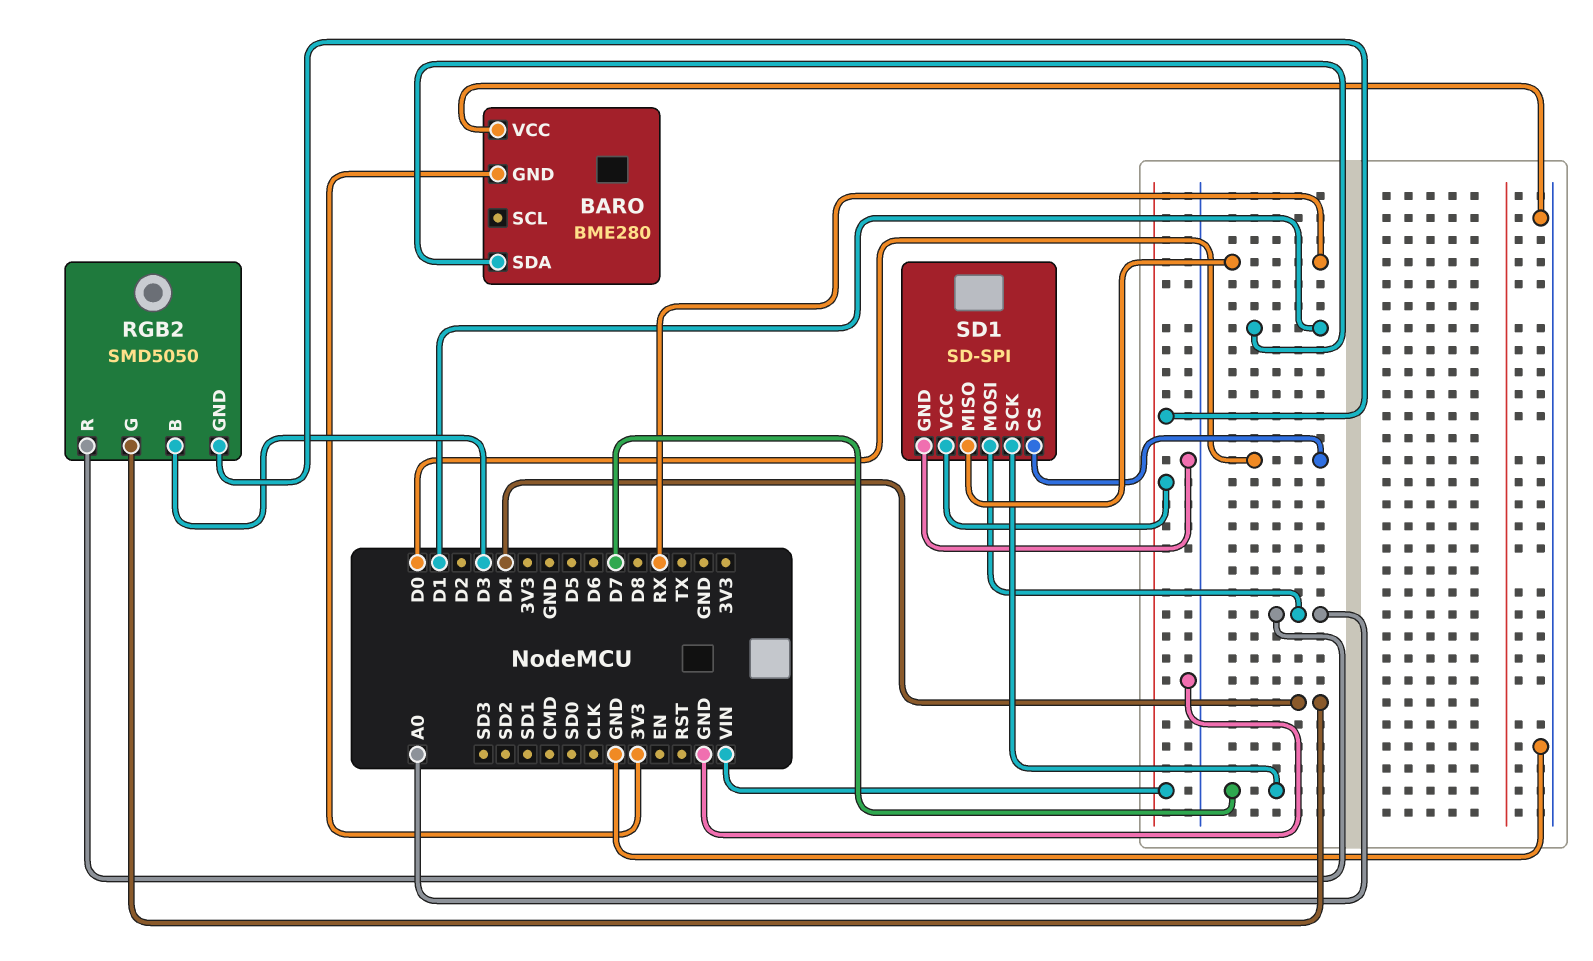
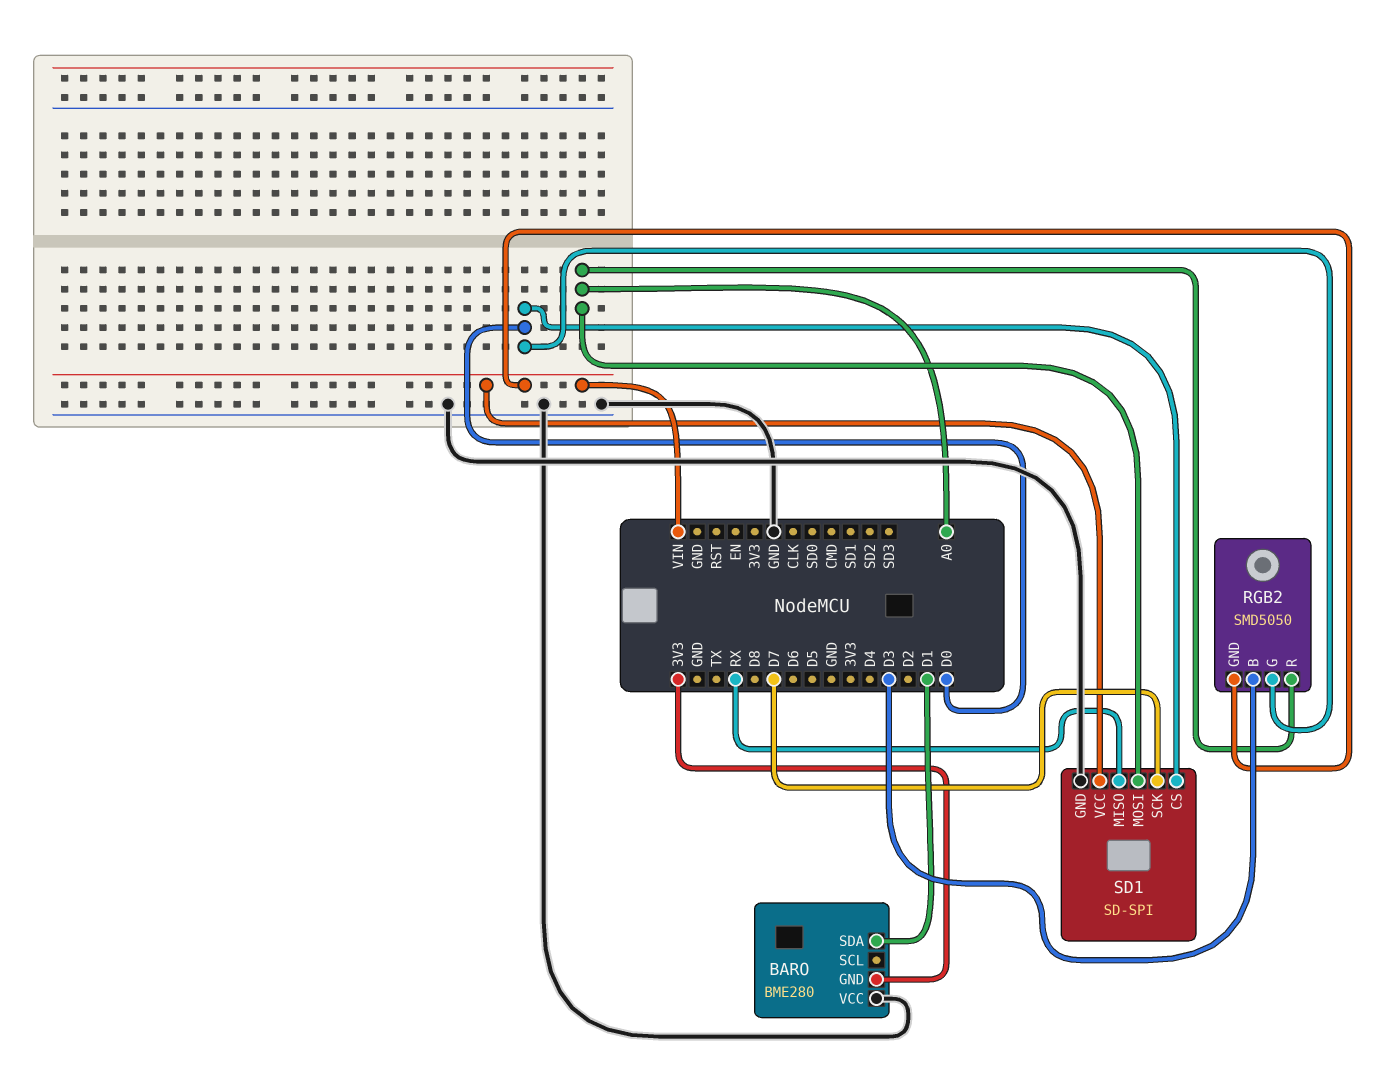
RGB2 pin G: D4 -> D0

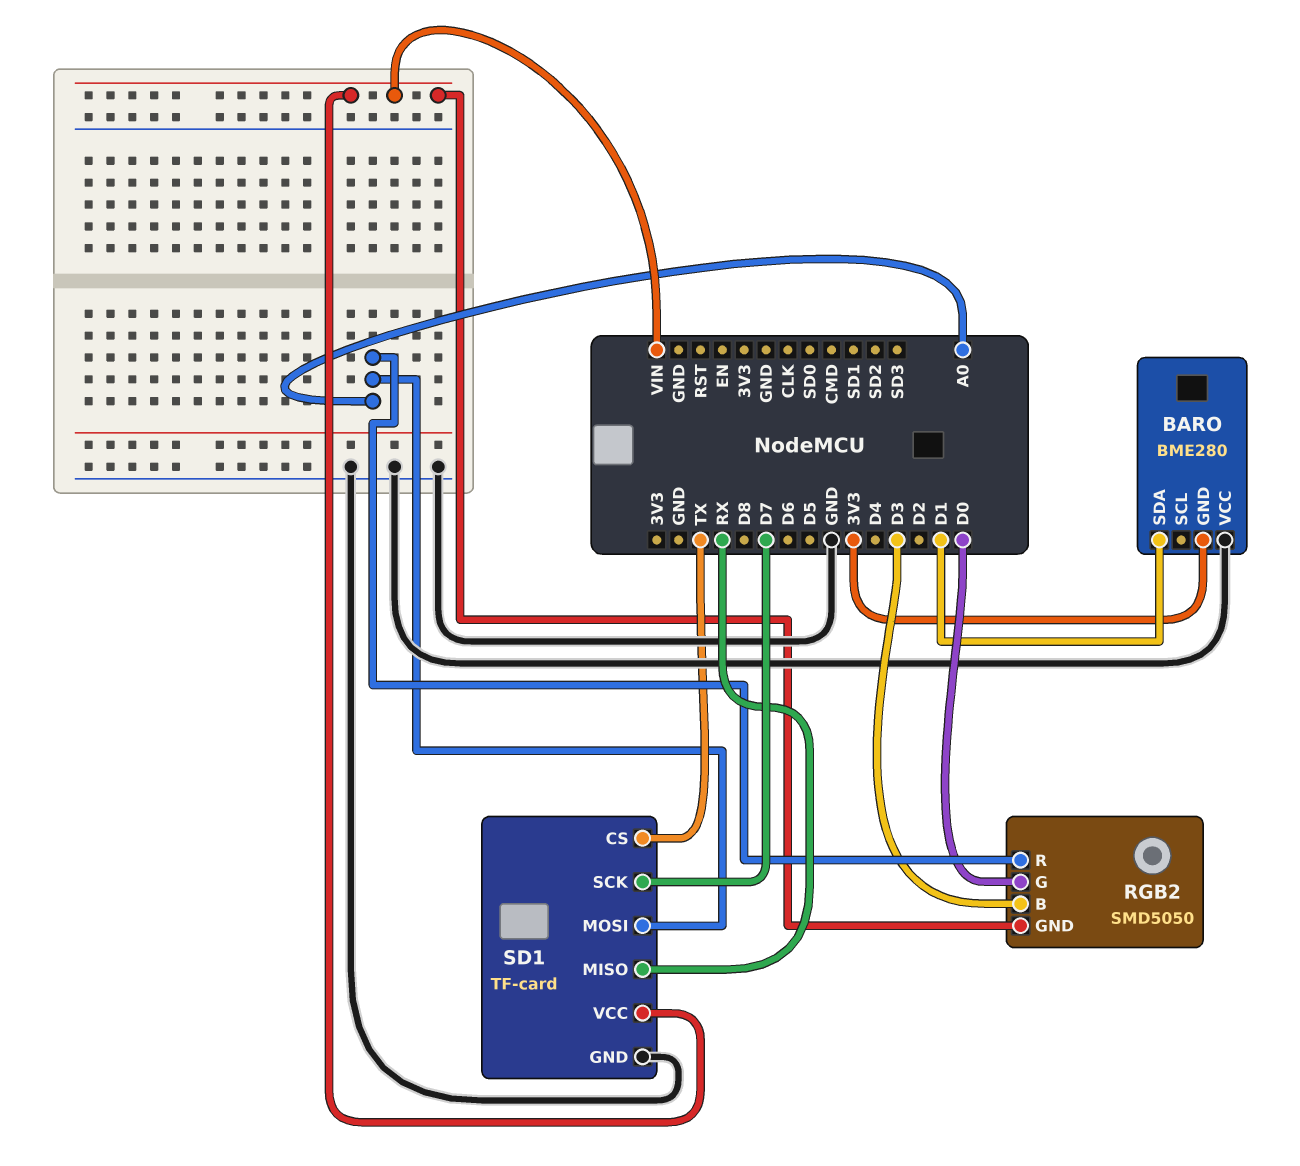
SD1: SD-SPI -> TF-card
SD1 pin CS: D0 -> TX

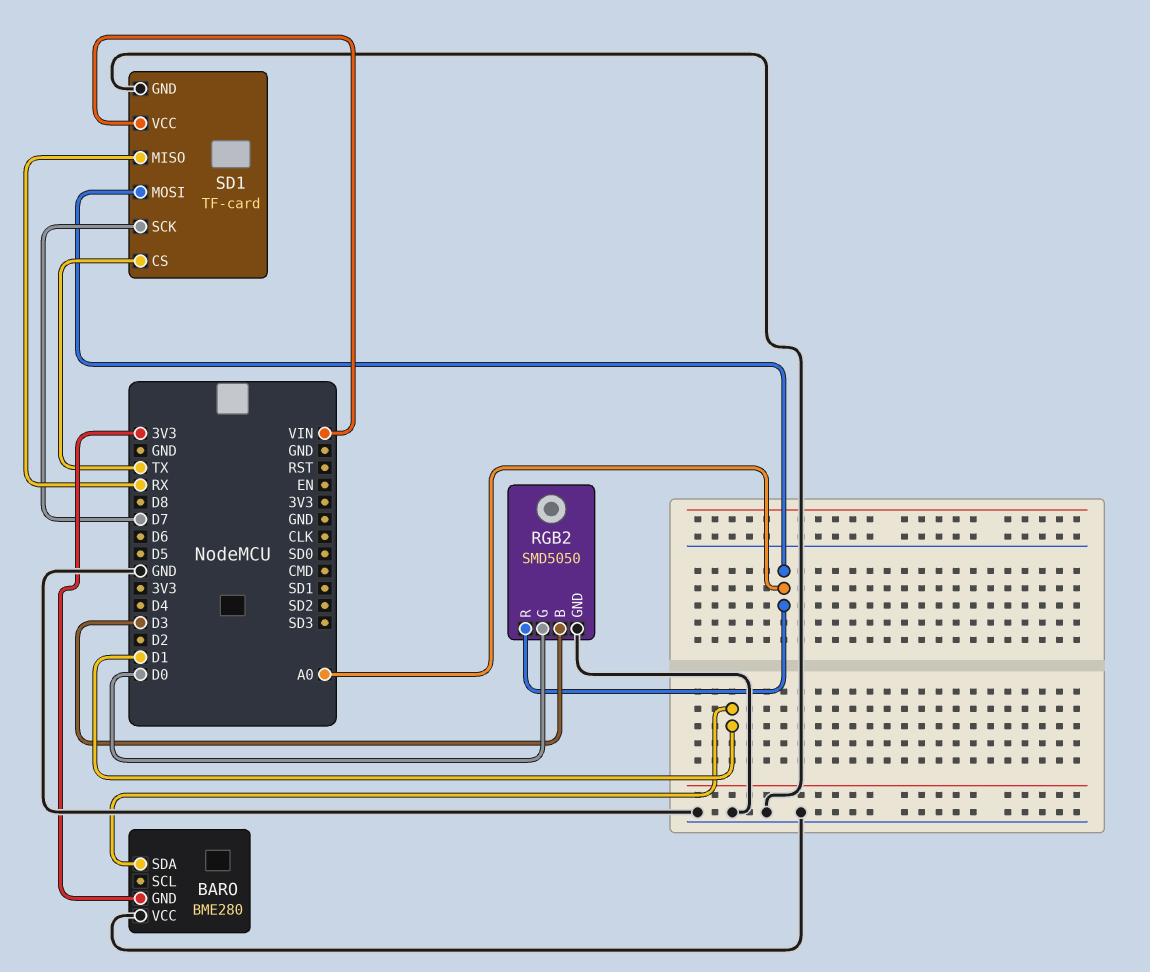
RGB2 pin GND: VIN -> GND

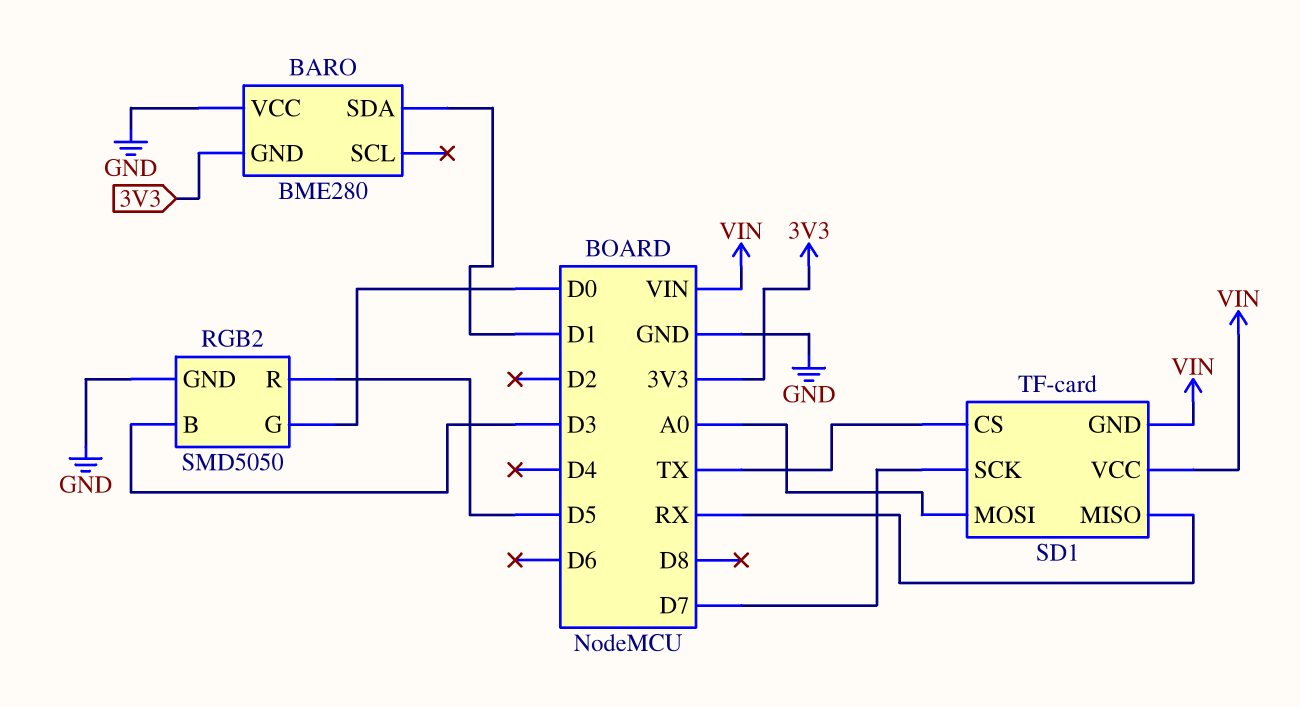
RGB2 pin R: A0 -> D5
SD1 pin GND: GND -> VIN

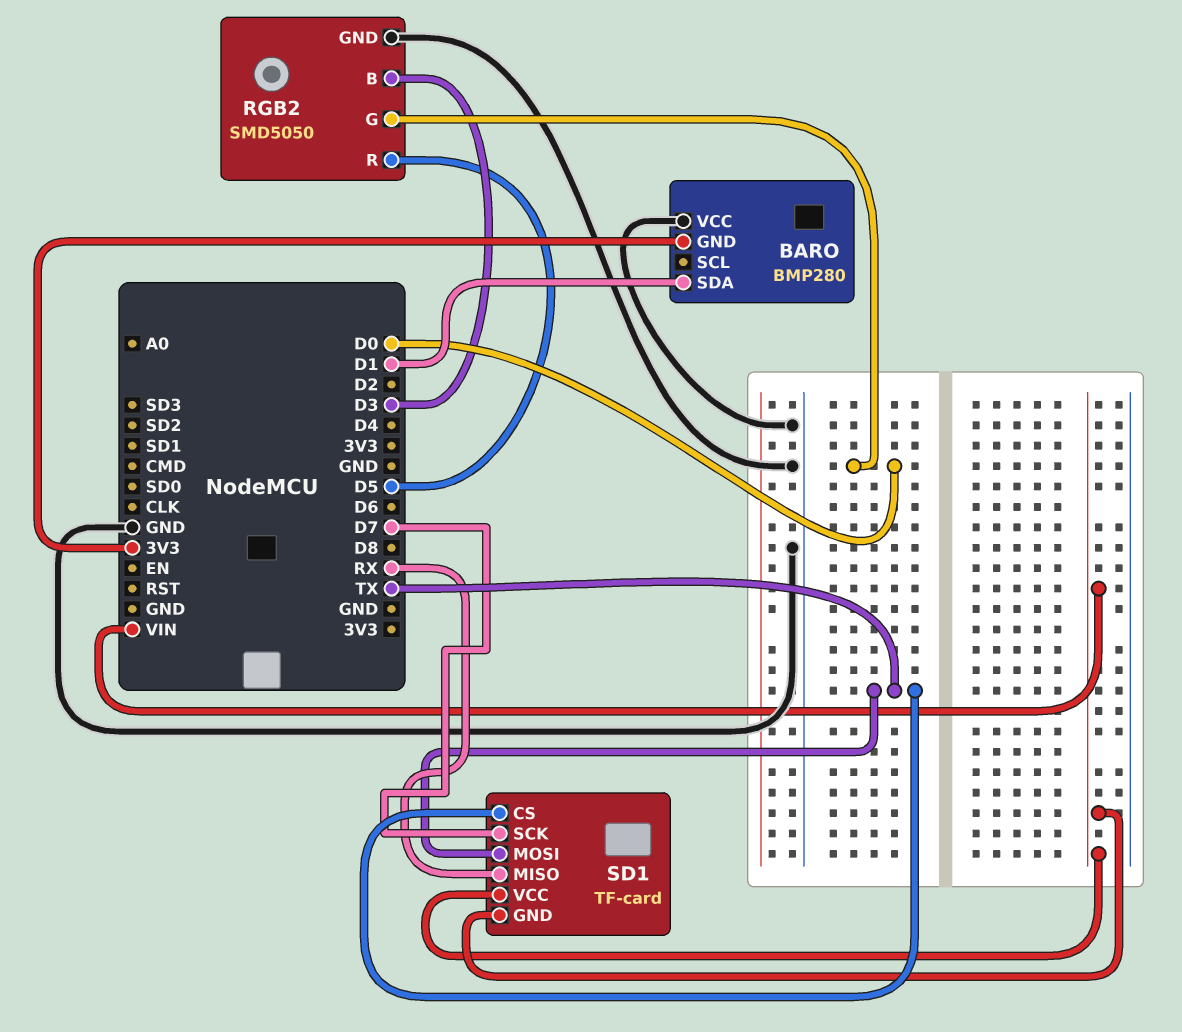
BARO: BME280 -> BMP280
SD1 pin MOSI: A0 -> TX

